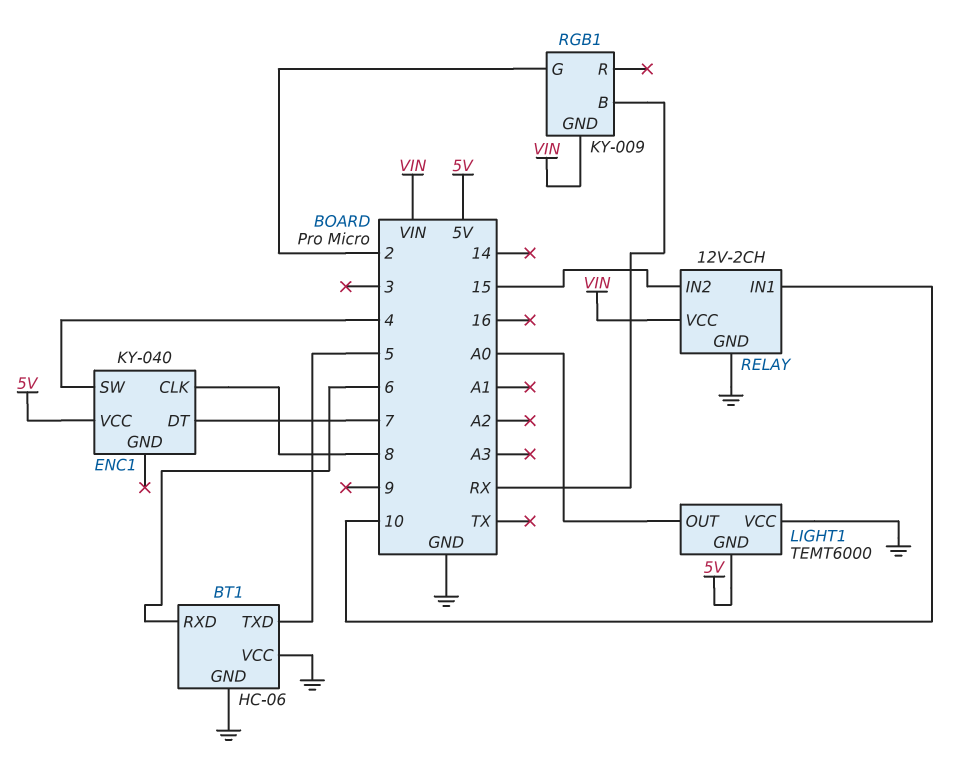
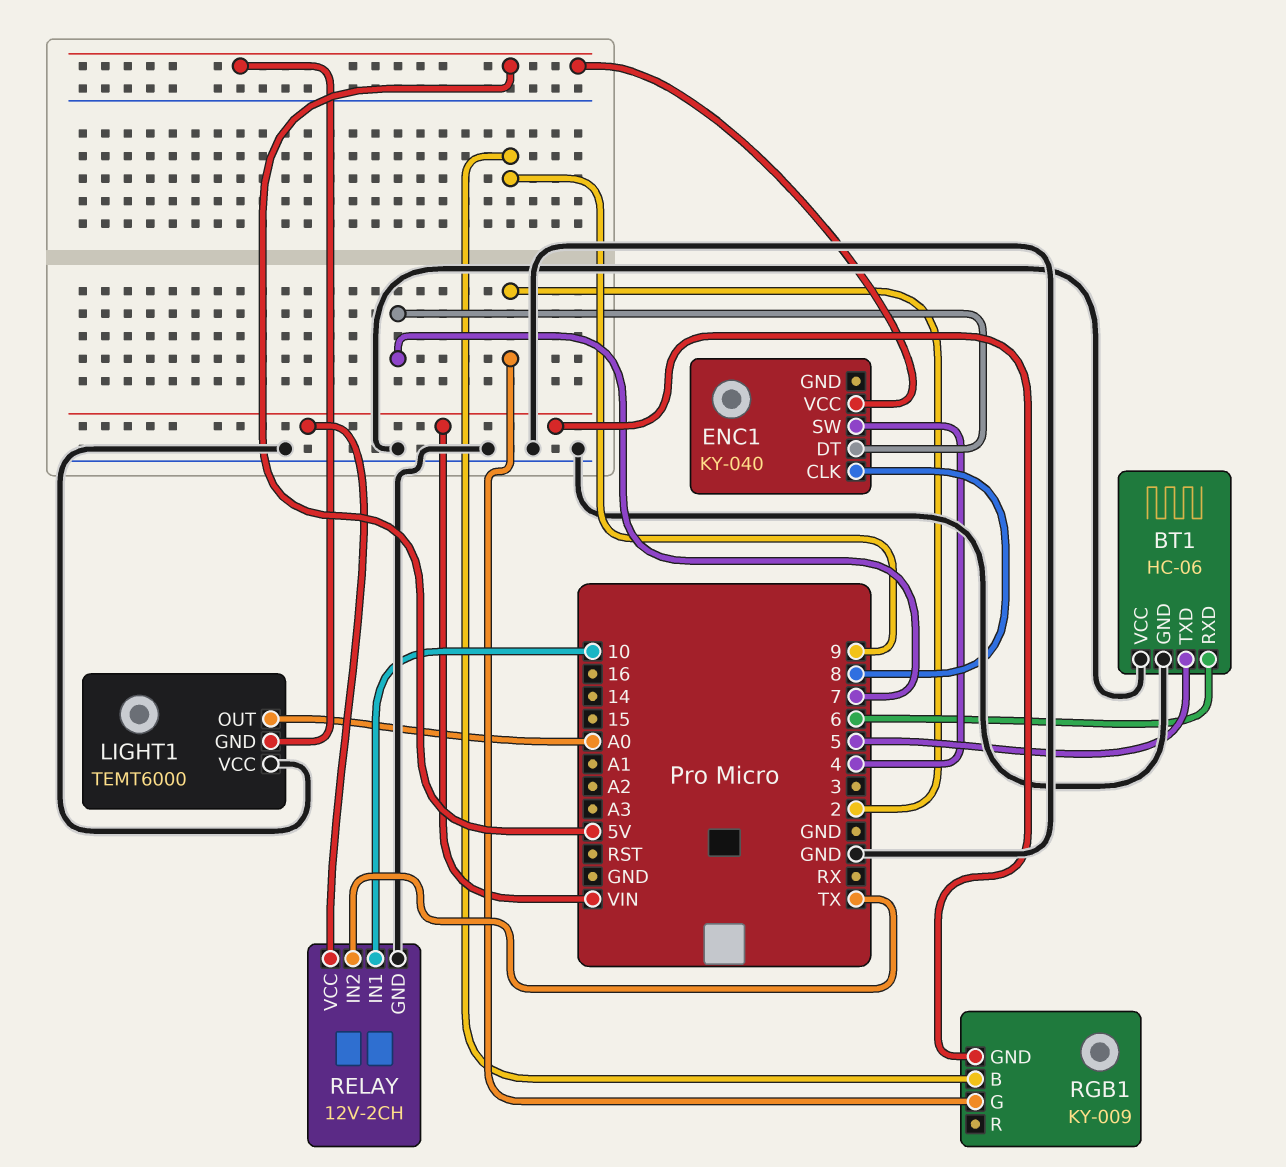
RELAY pin IN2: 15 -> TX
RGB1 pin B: RX -> 9

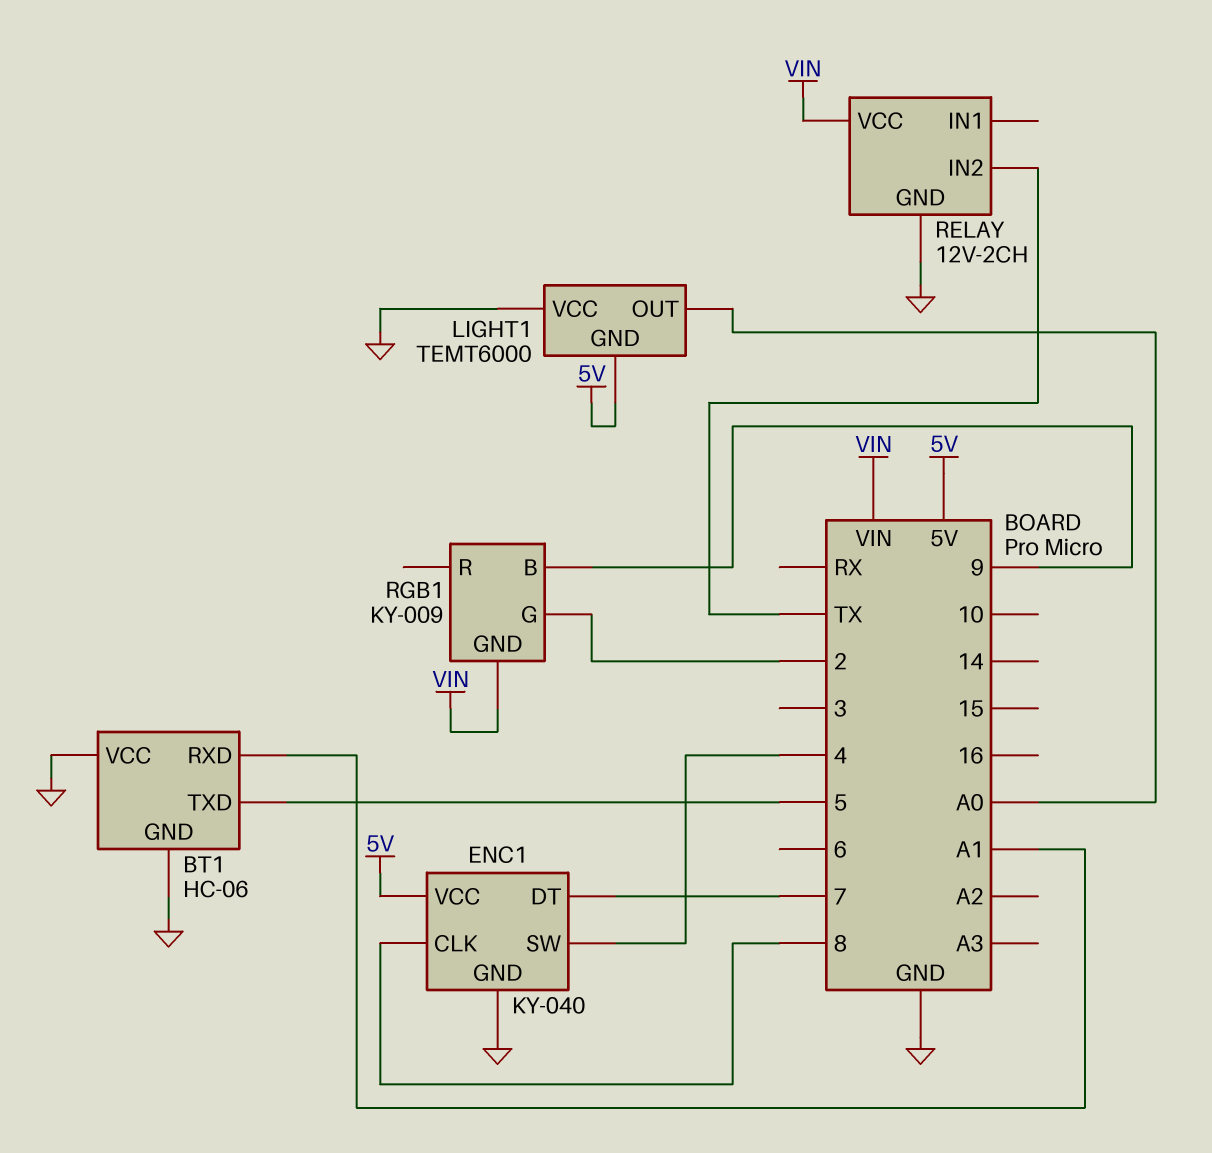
BT1 pin RXD: 6 -> A1
ENC1 pin GND: none -> GND
RELAY pin IN1: 10 -> none

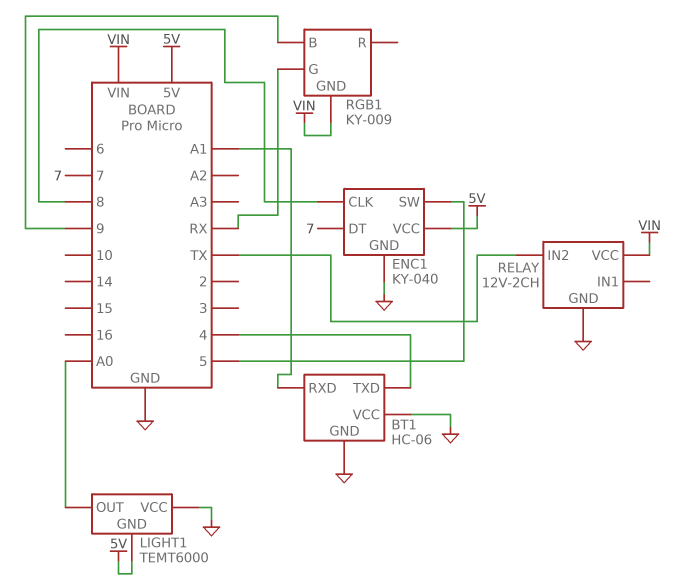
BT1 pin TXD: 5 -> 4
ENC1 pin SW: 4 -> 5
RGB1 pin G: 2 -> RX

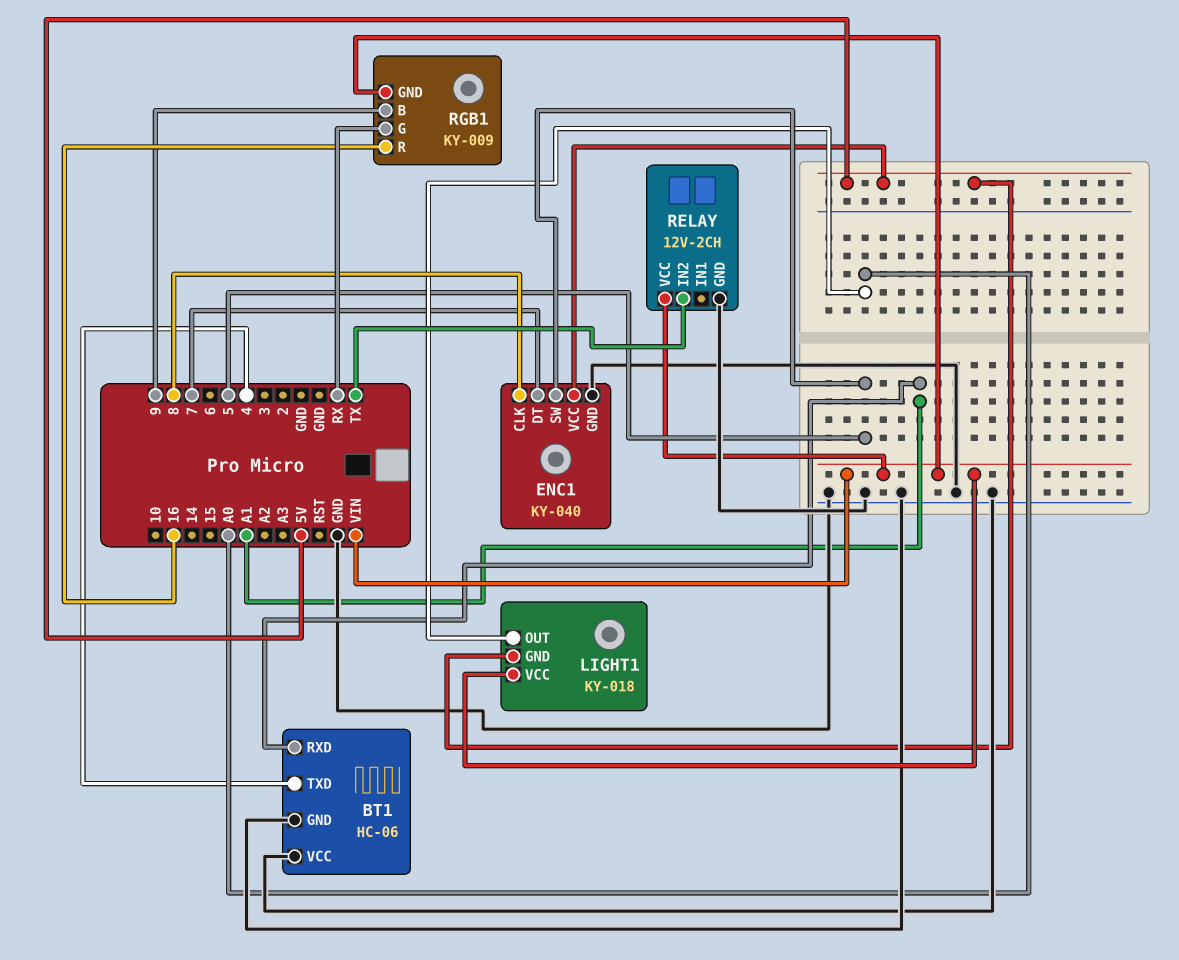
LIGHT1: TEMT6000 -> KY-018
LIGHT1 pin VCC: GND -> VIN
RGB1 pin R: none -> 16

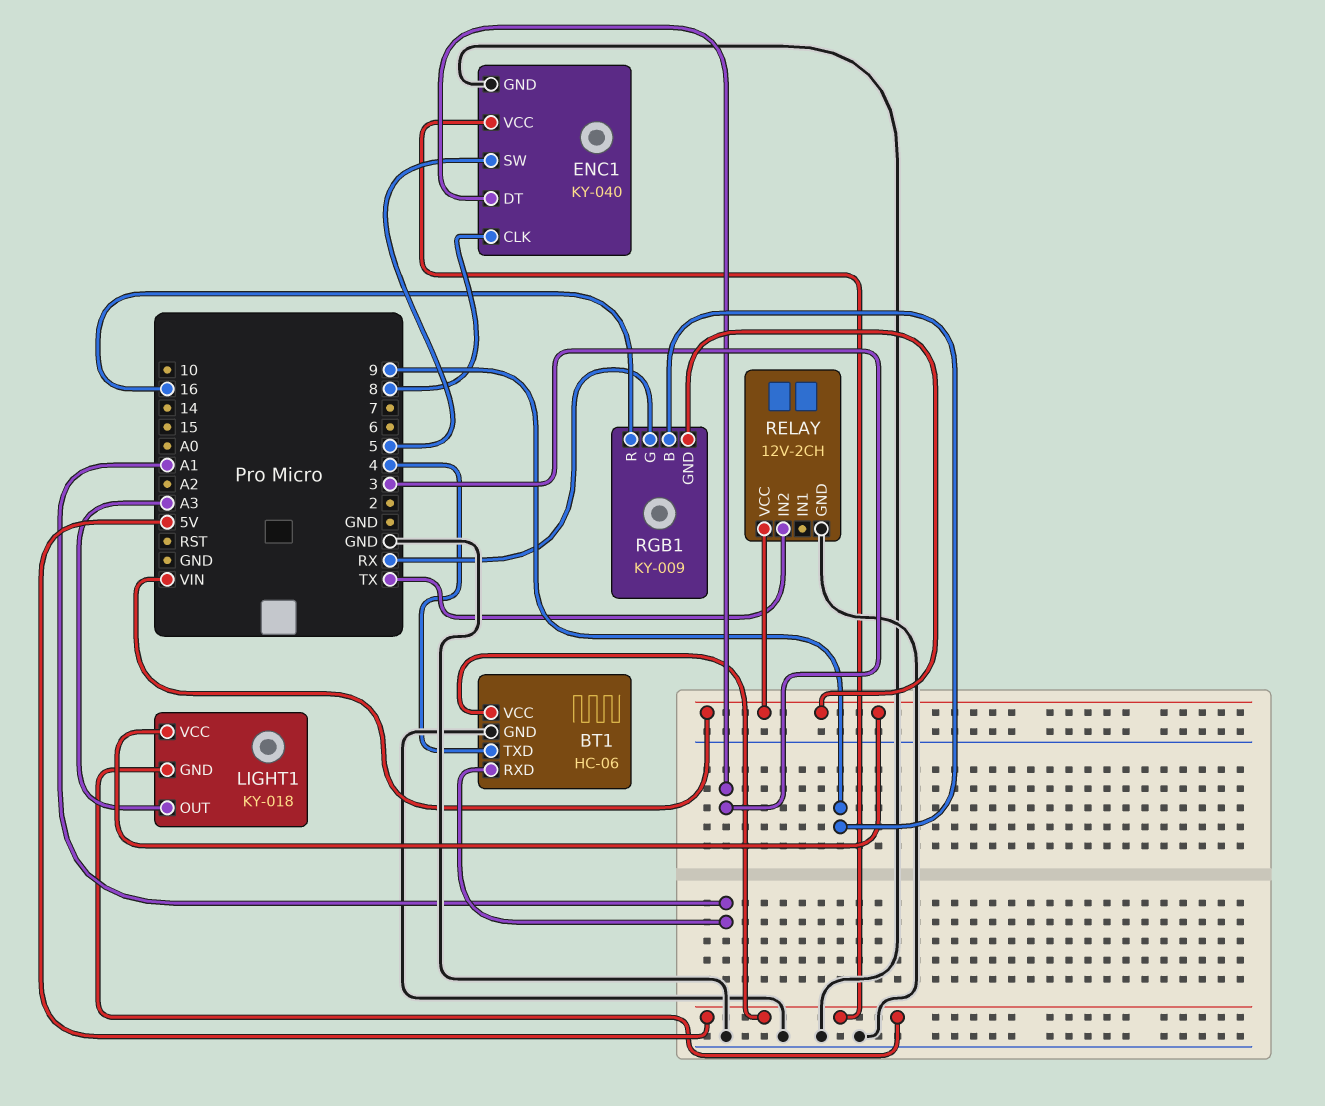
BT1 pin VCC: GND -> 5V
ENC1 pin DT: 7 -> 3
LIGHT1 pin OUT: A0 -> A3

